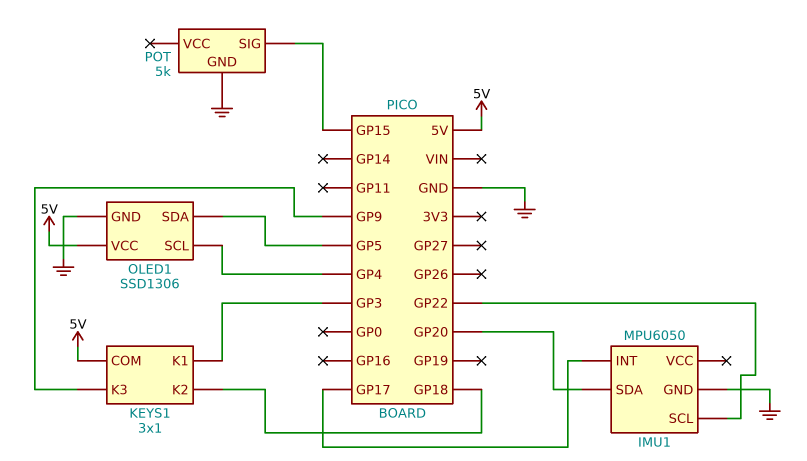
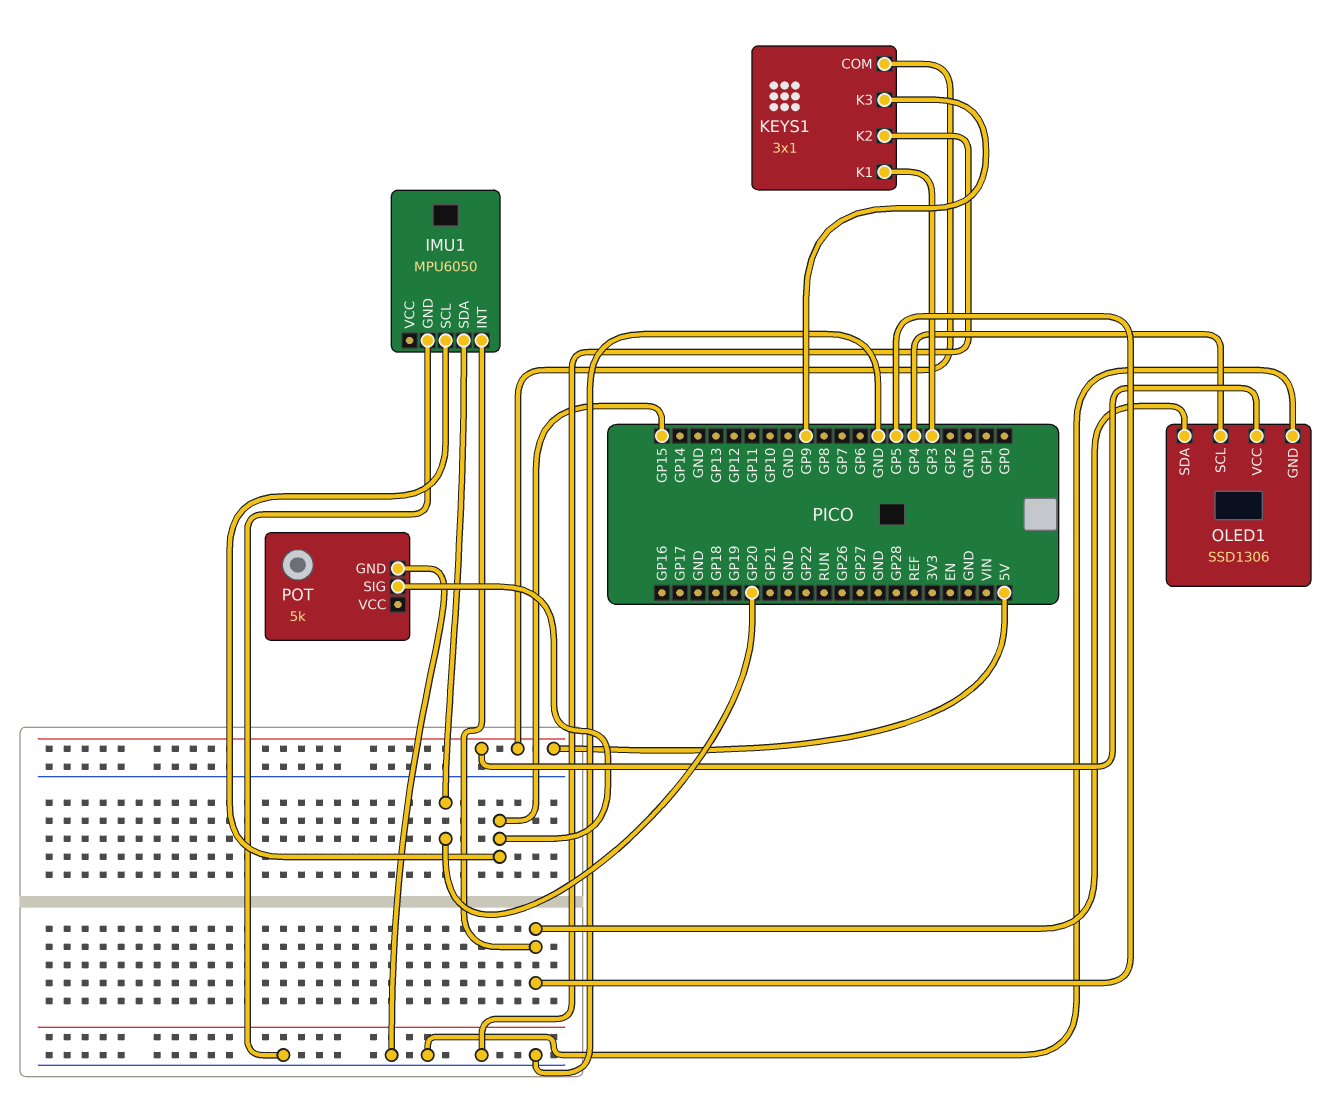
IMU1 pin INT: GP17 -> GP5
IMU1 pin SCL: GP22 -> GP15
KEYS1 pin K2: GP18 -> GND

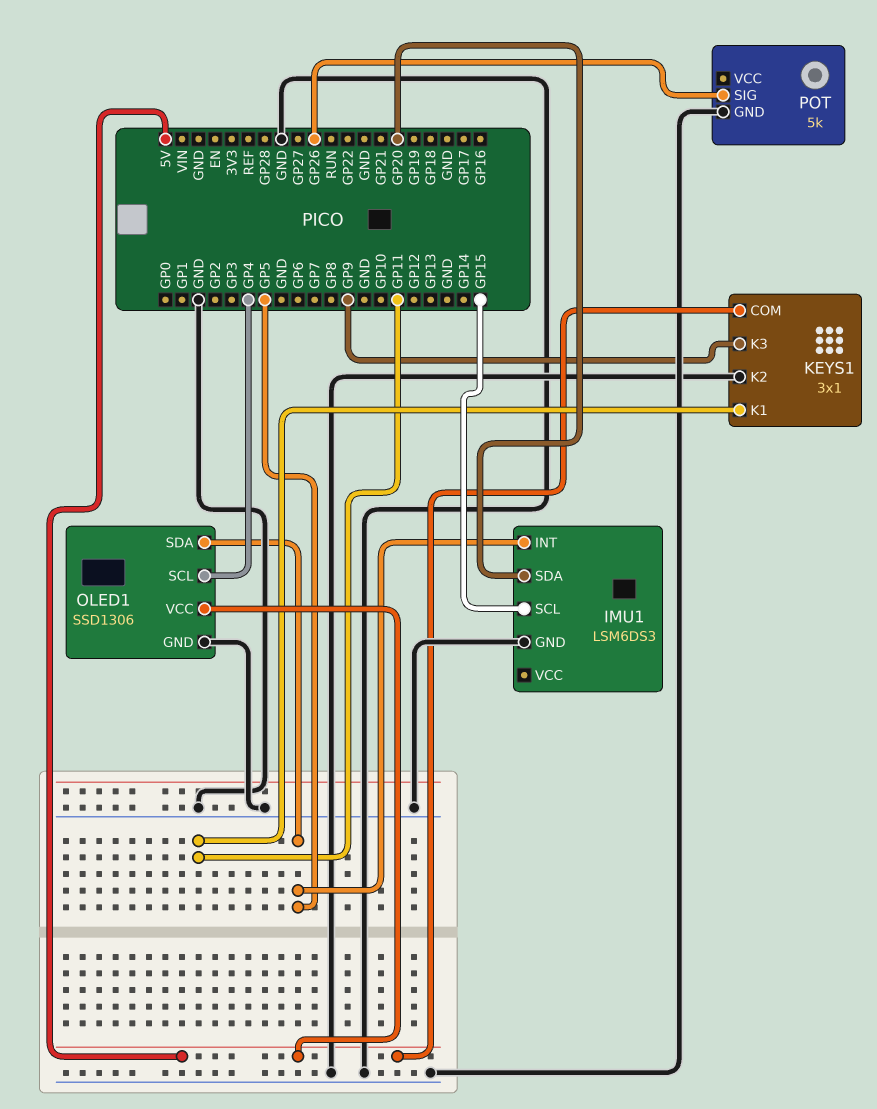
IMU1: MPU6050 -> LSM6DS3
KEYS1 pin K1: GP3 -> GP11
POT pin SIG: GP15 -> GP26

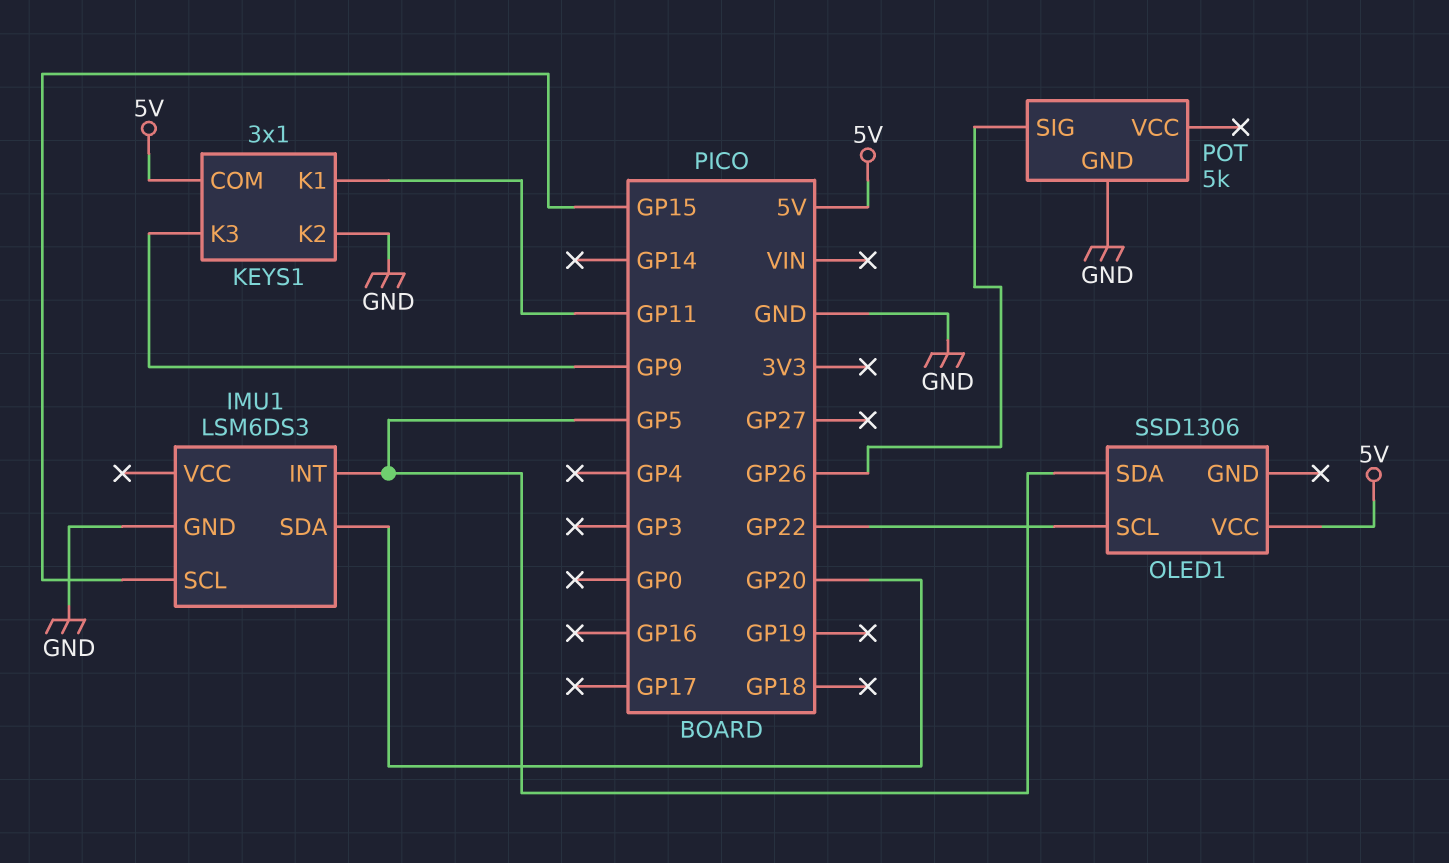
OLED1 pin GND: GND -> none
OLED1 pin SCL: GP4 -> GP22

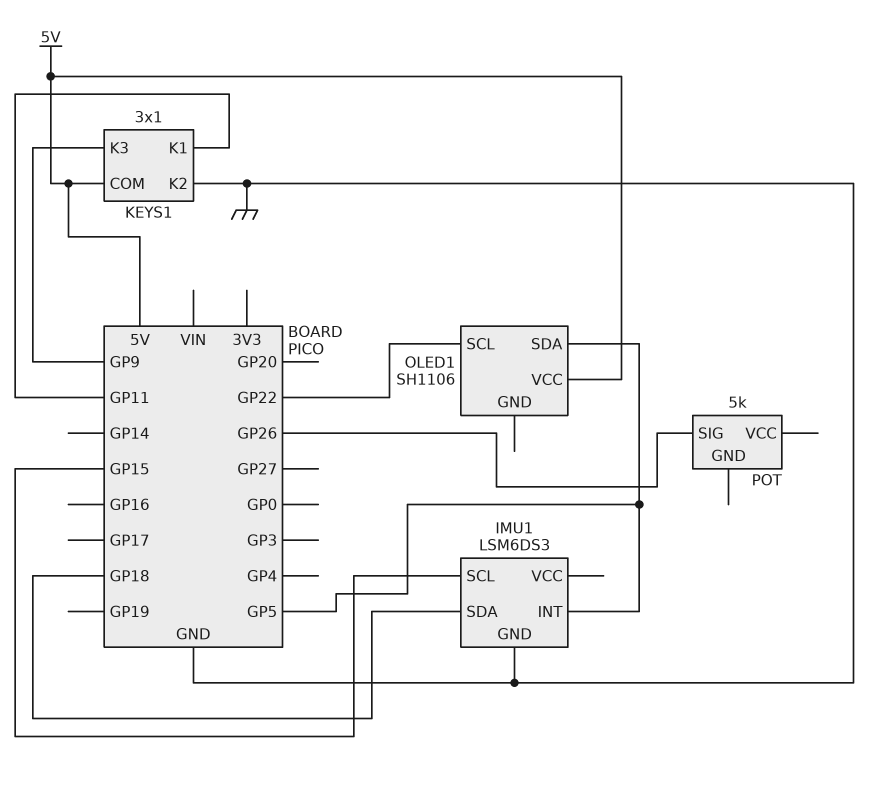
IMU1 pin SDA: GP20 -> GP18
OLED1: SSD1306 -> SH1106
POT pin GND: GND -> none

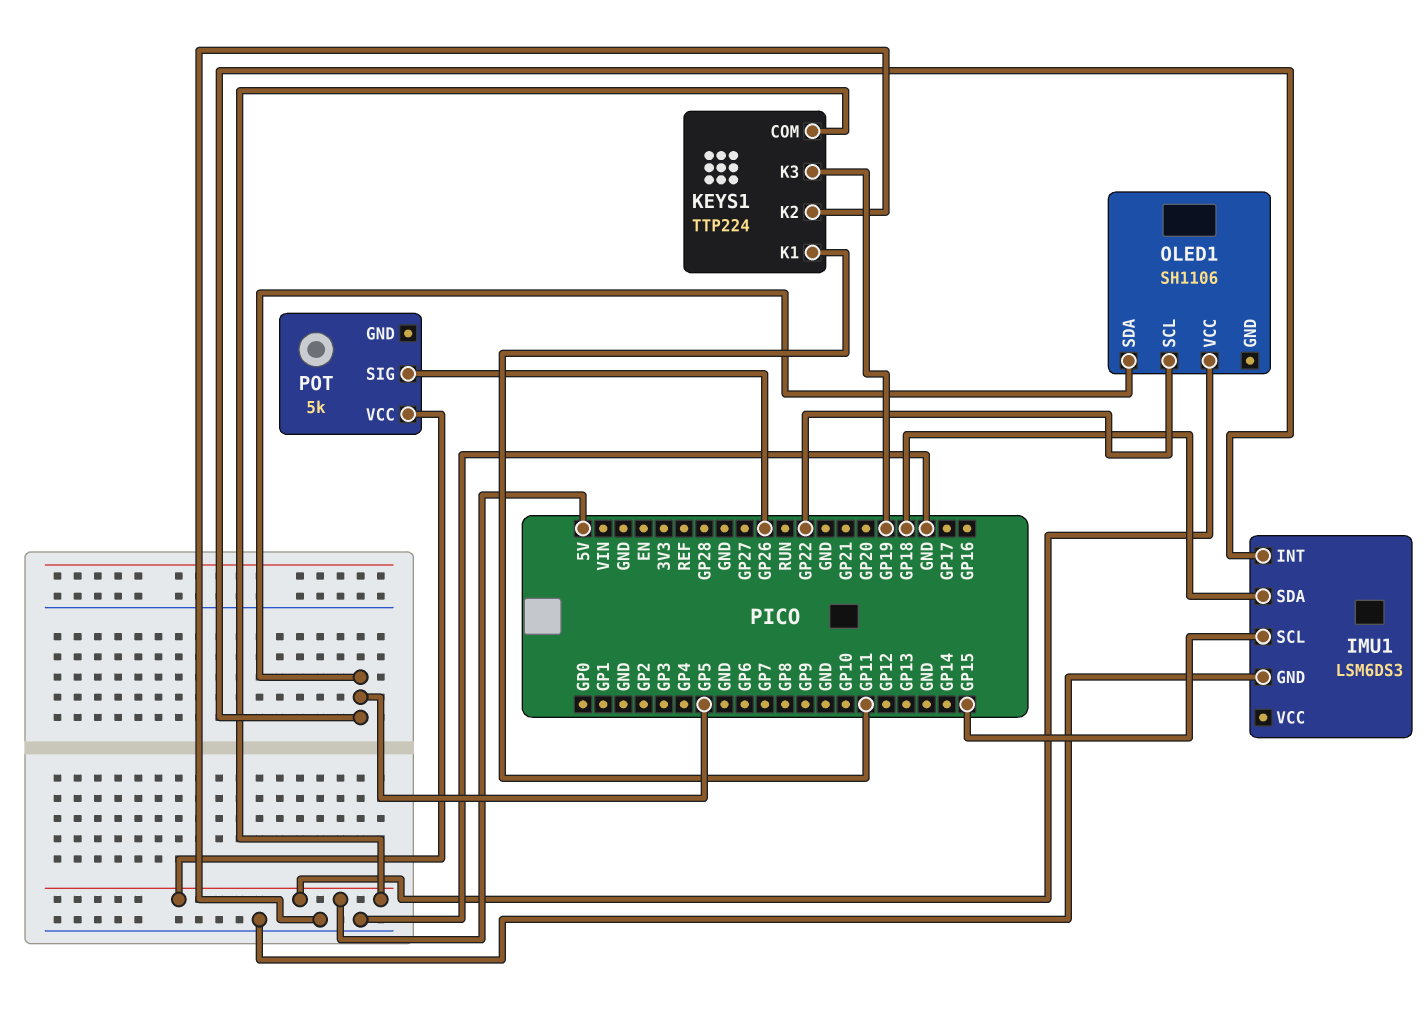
KEYS1: 3x1 -> TTP224
KEYS1 pin K3: GP9 -> GP19
POT pin VCC: none -> 5V

